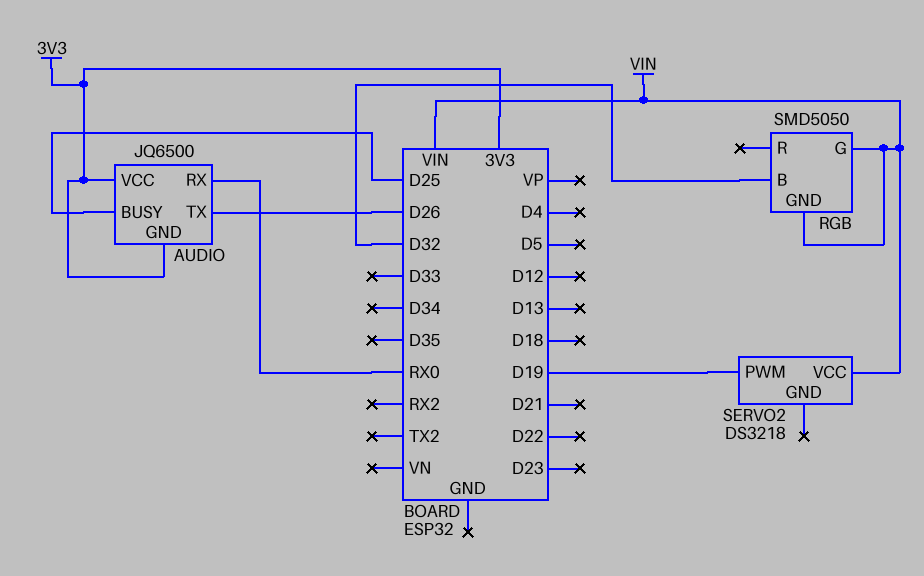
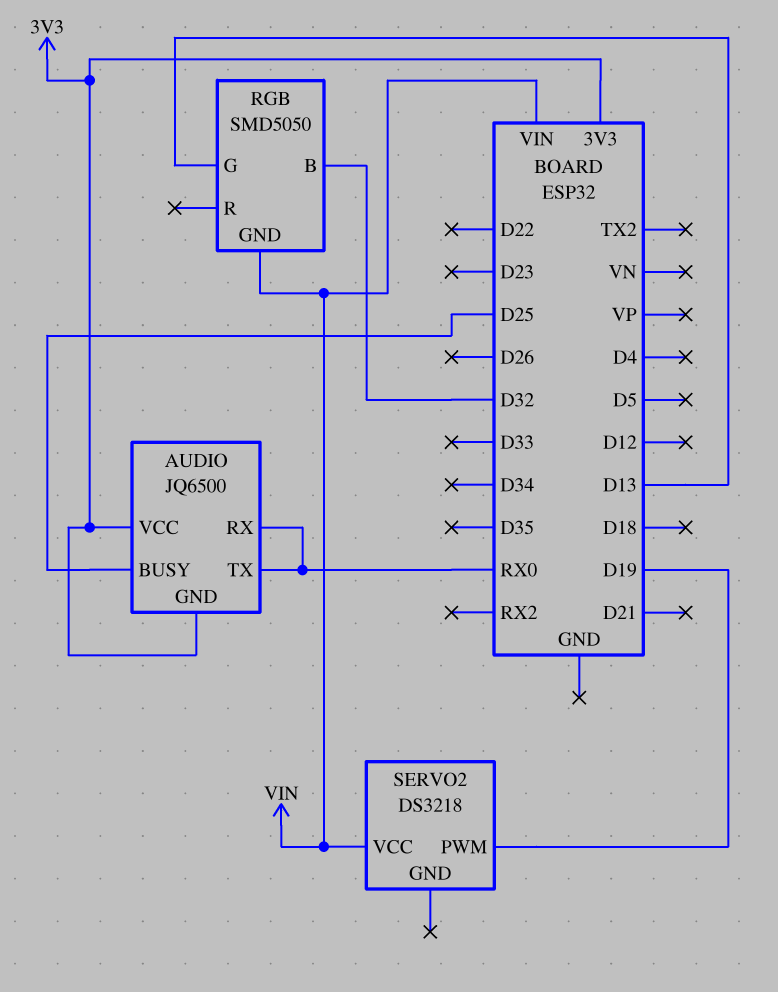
AUDIO pin TX: D26 -> RX0
RGB pin G: VIN -> D13

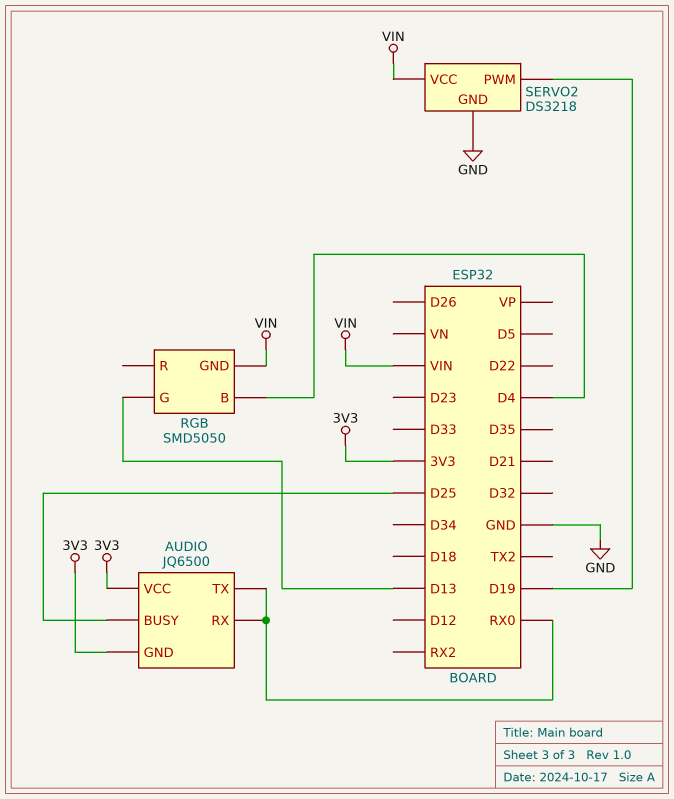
RGB pin B: D32 -> D4
SERVO2 pin GND: none -> GND

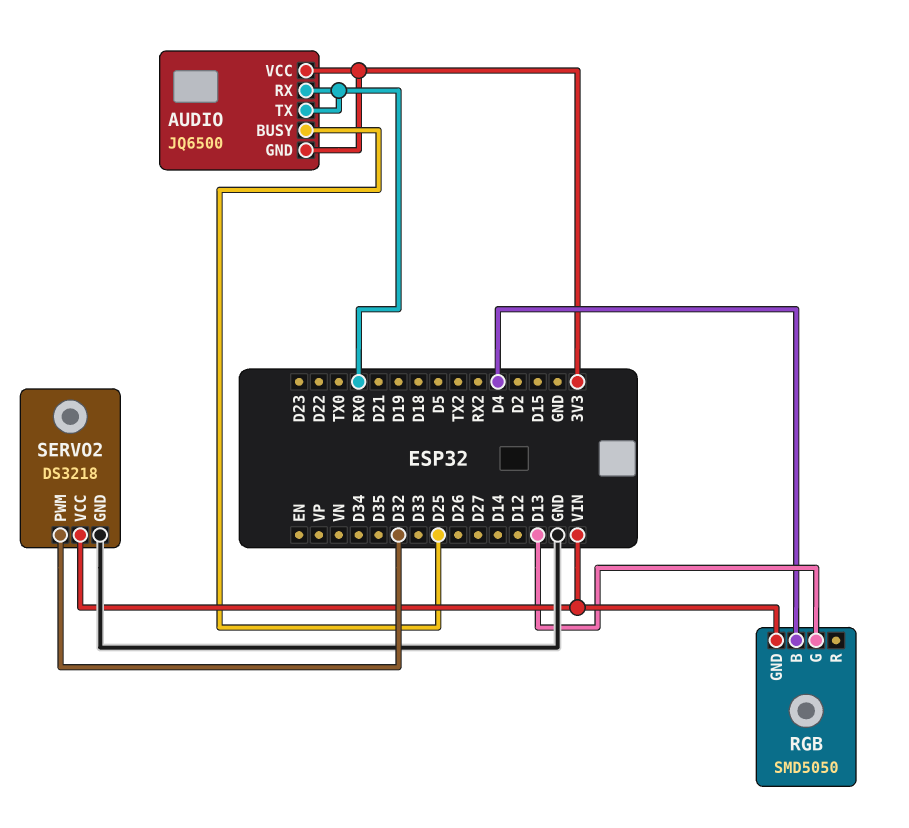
SERVO2 pin PWM: D19 -> D32

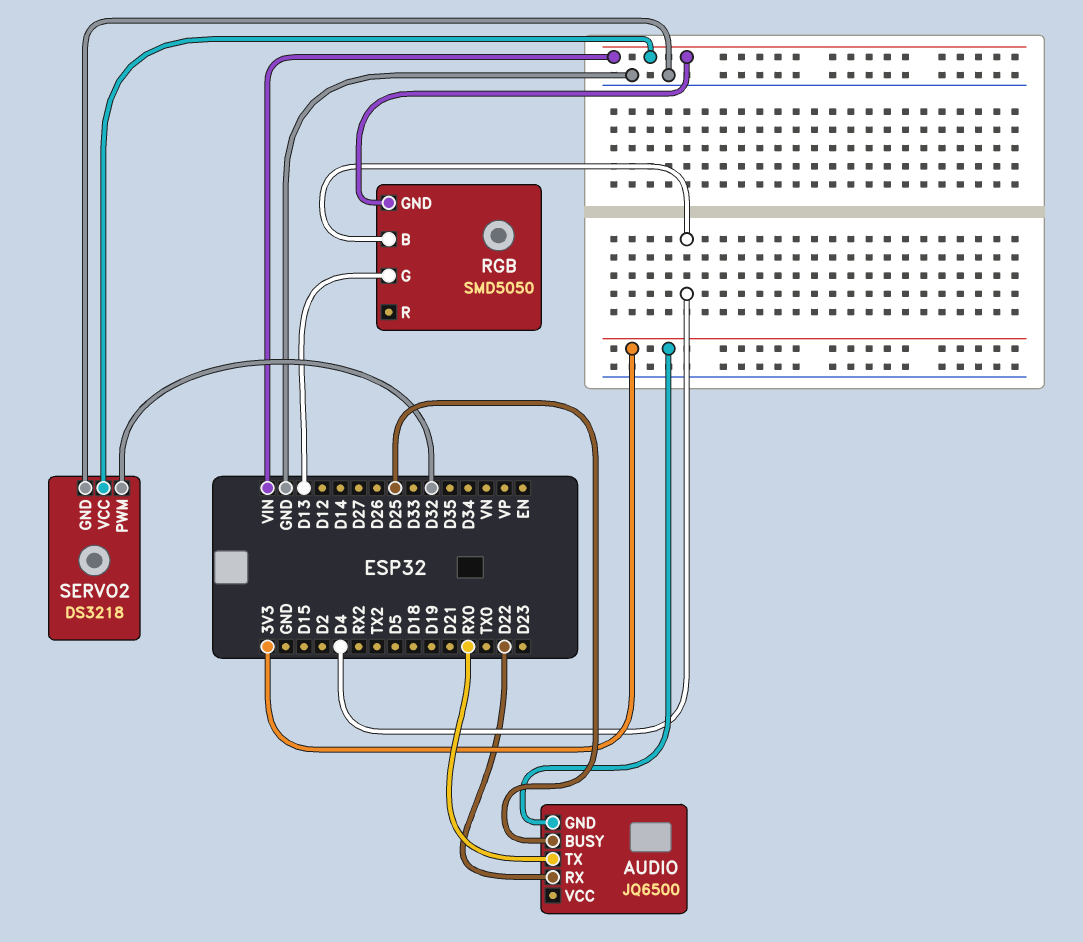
AUDIO pin RX: RX0 -> D22
AUDIO pin VCC: 3V3 -> none

